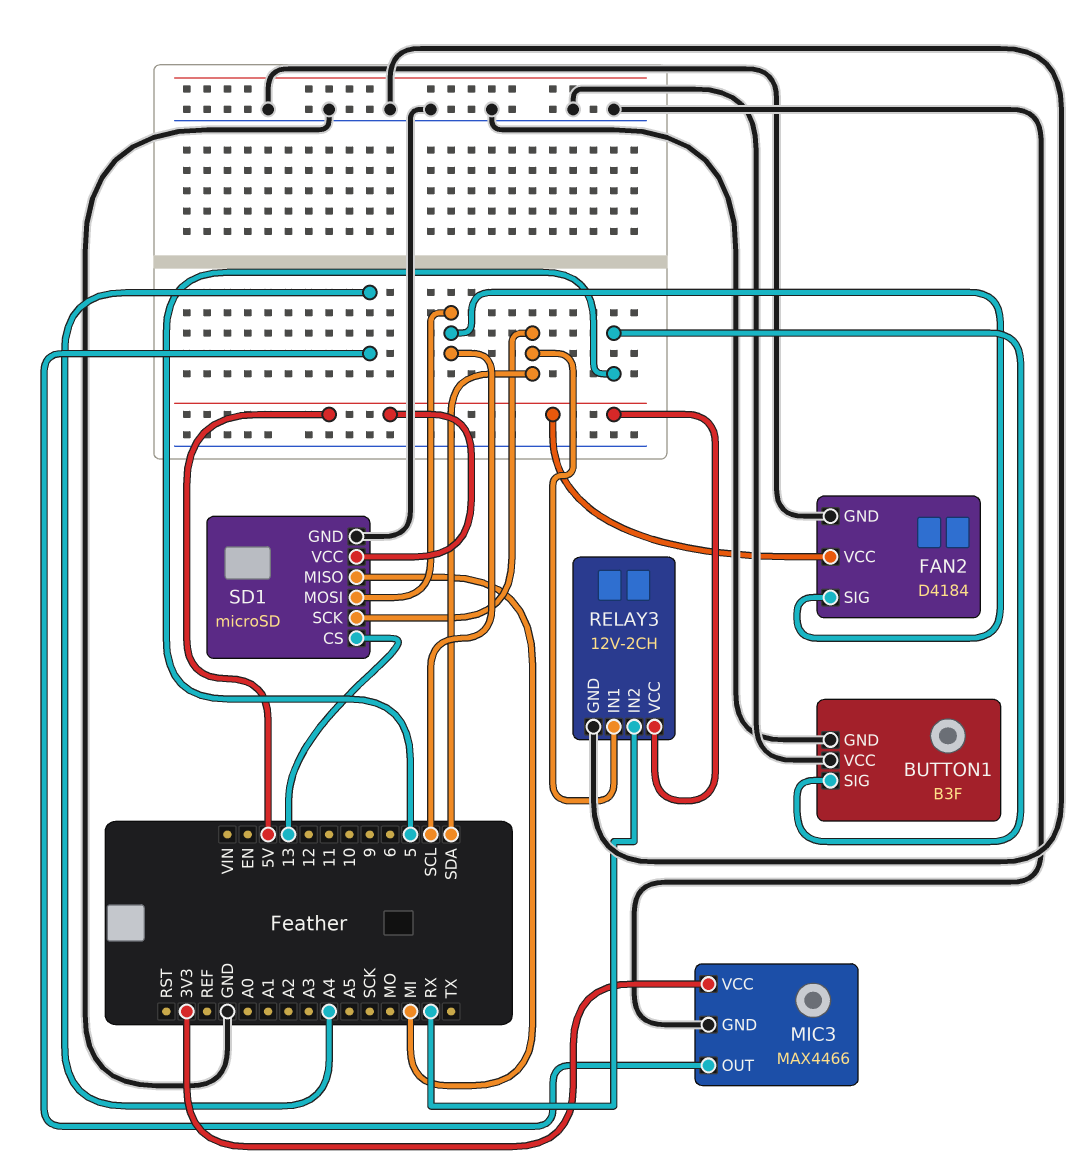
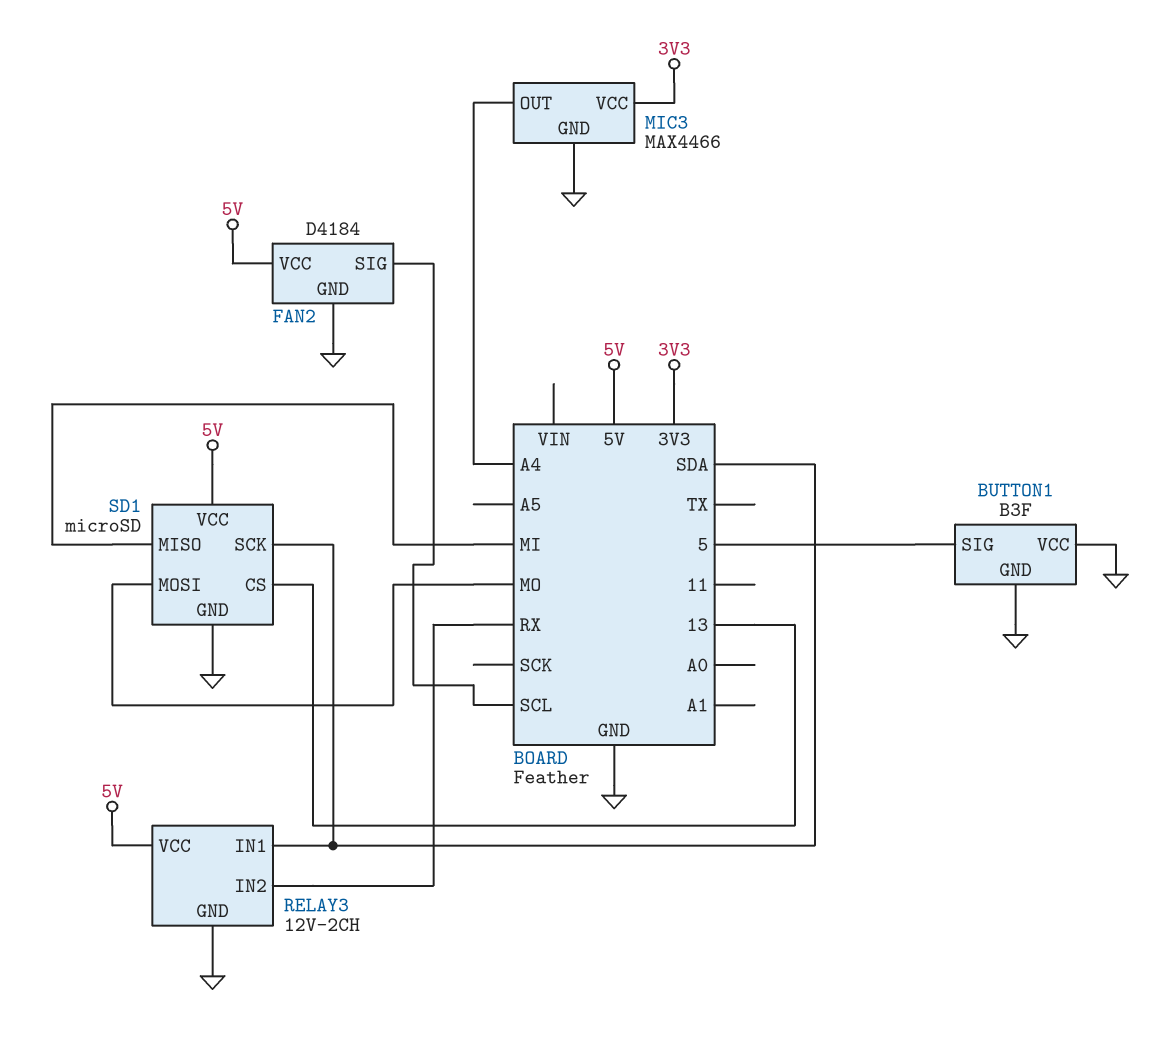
SD1 pin MOSI: SCL -> MO

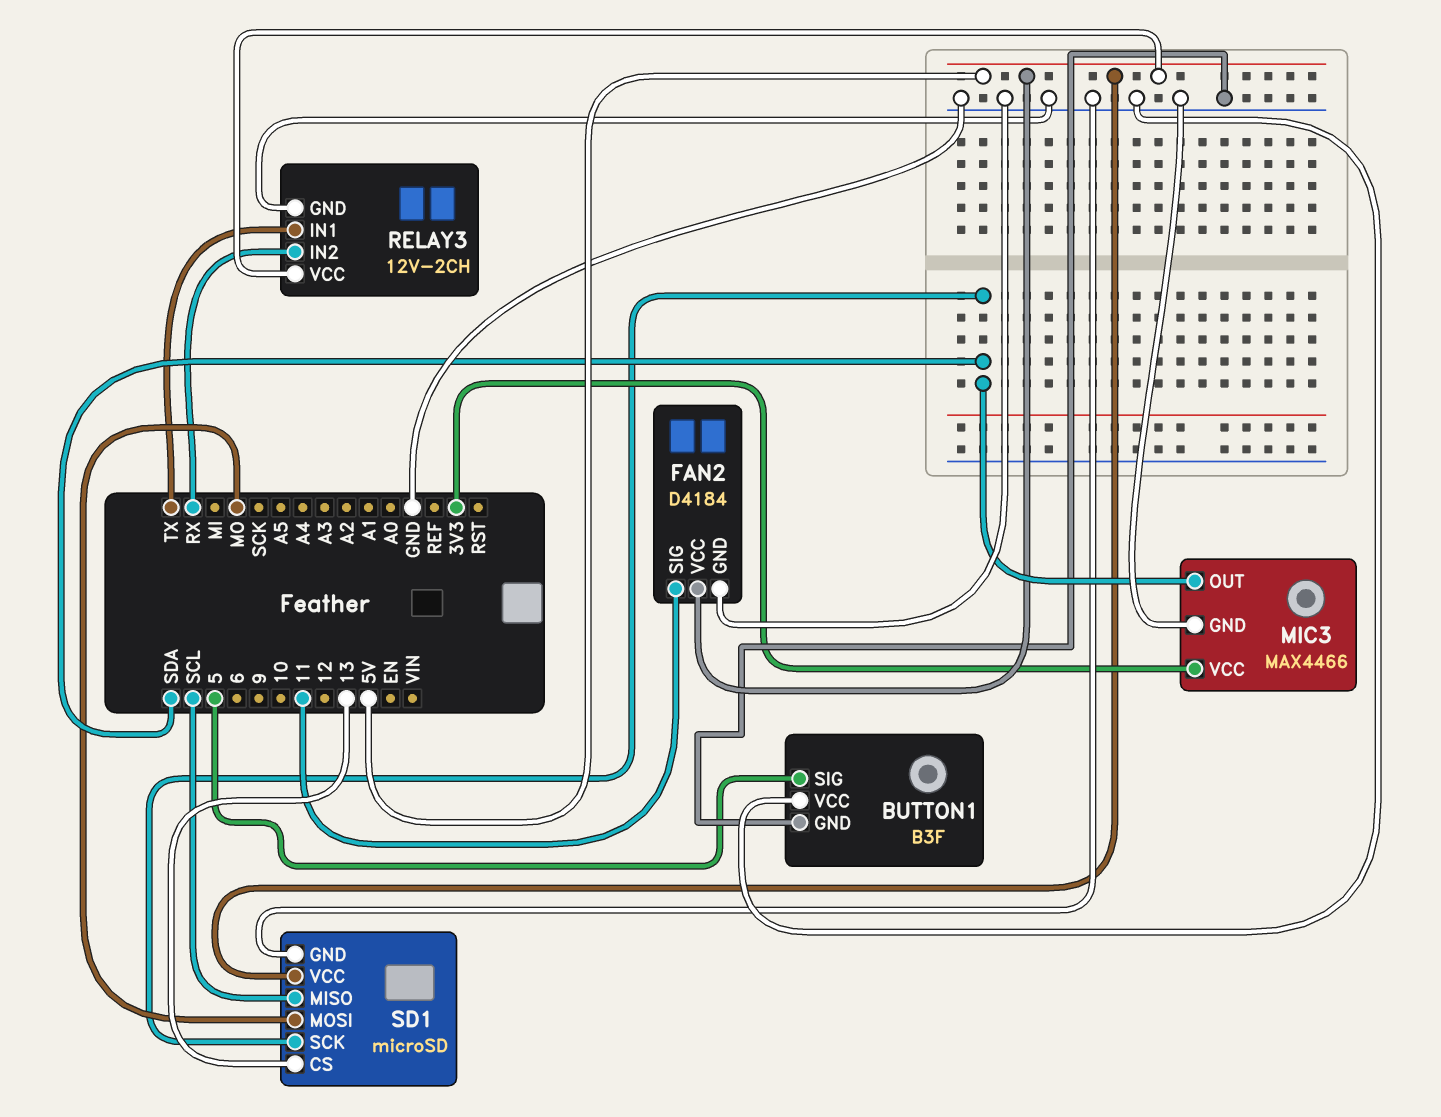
FAN2 pin SIG: SCL -> 11
MIC3 pin OUT: A4 -> SDA
RELAY3 pin IN1: SDA -> TX
SD1 pin MISO: MI -> SCL

